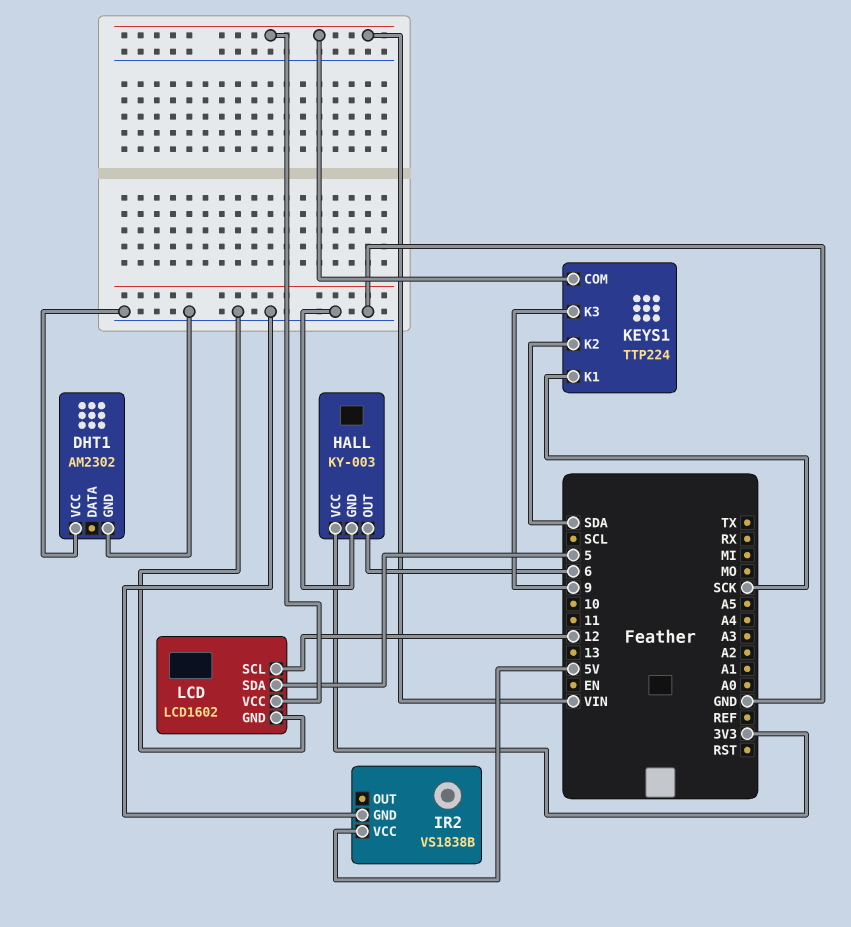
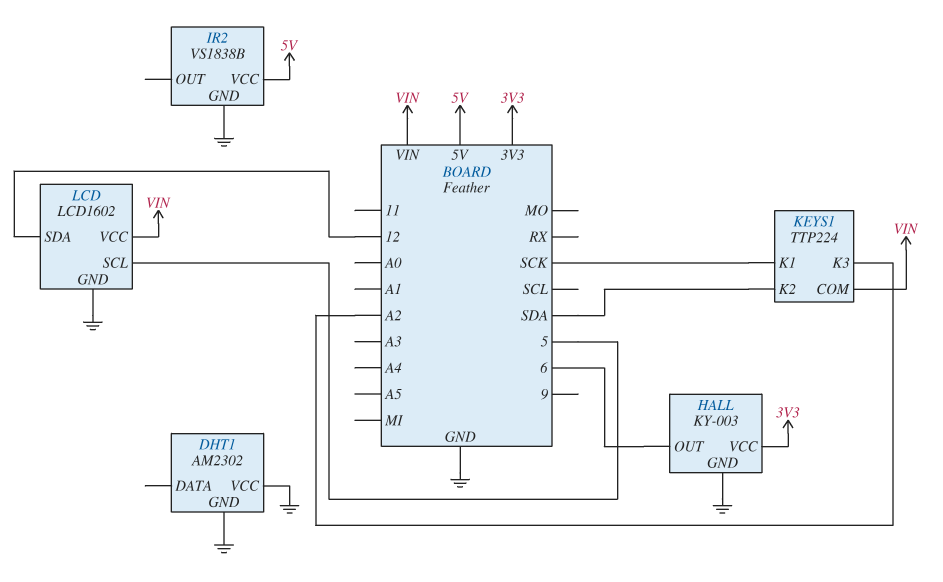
KEYS1 pin K3: 9 -> A2
LCD pin SCL: 12 -> 5
LCD pin SDA: 5 -> 12

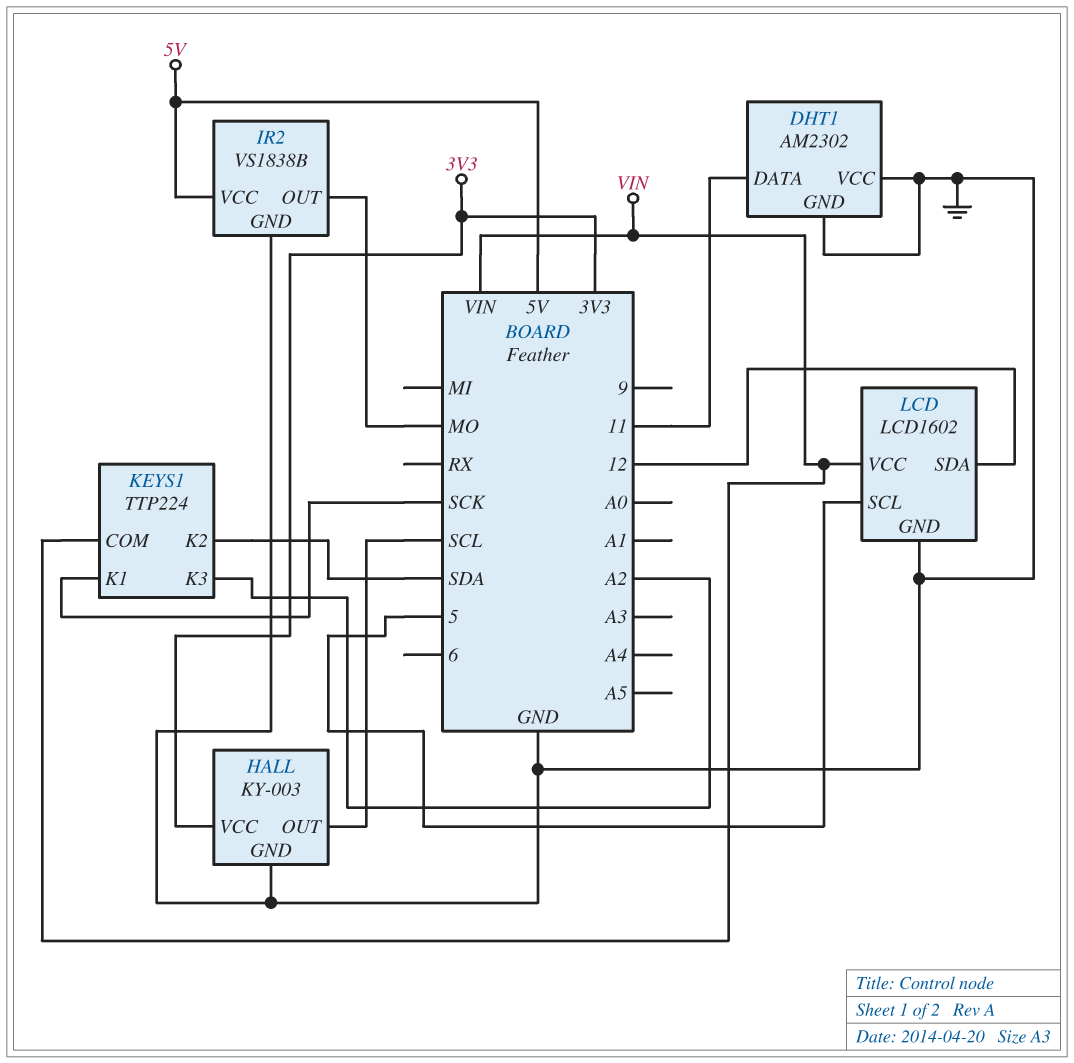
DHT1 pin DATA: none -> 11
HALL pin OUT: 6 -> SCL
IR2 pin OUT: none -> MO

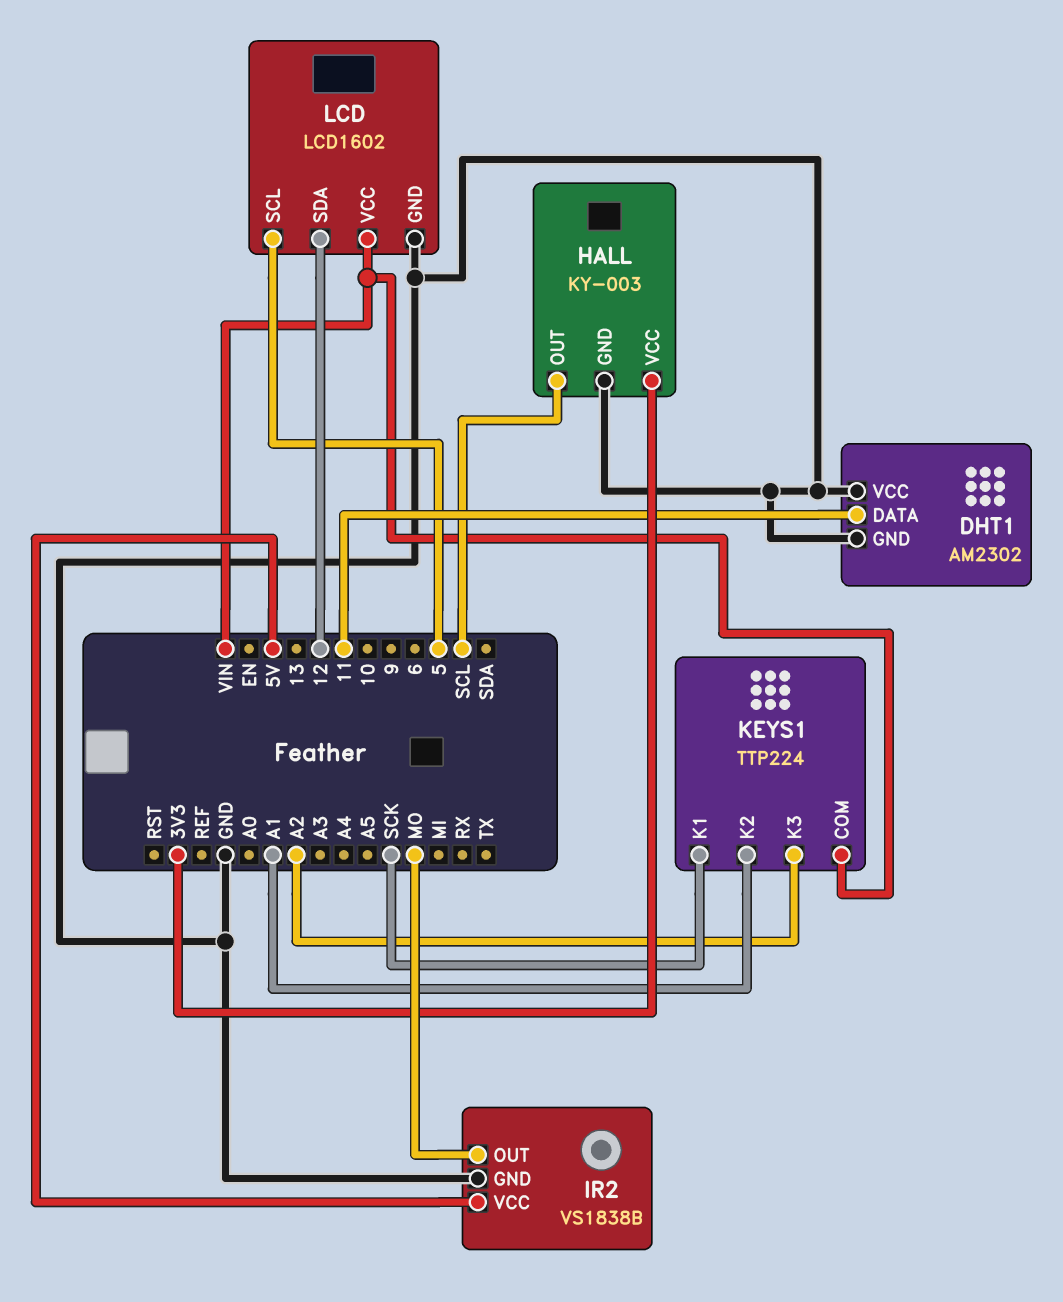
KEYS1 pin K2: SDA -> A1

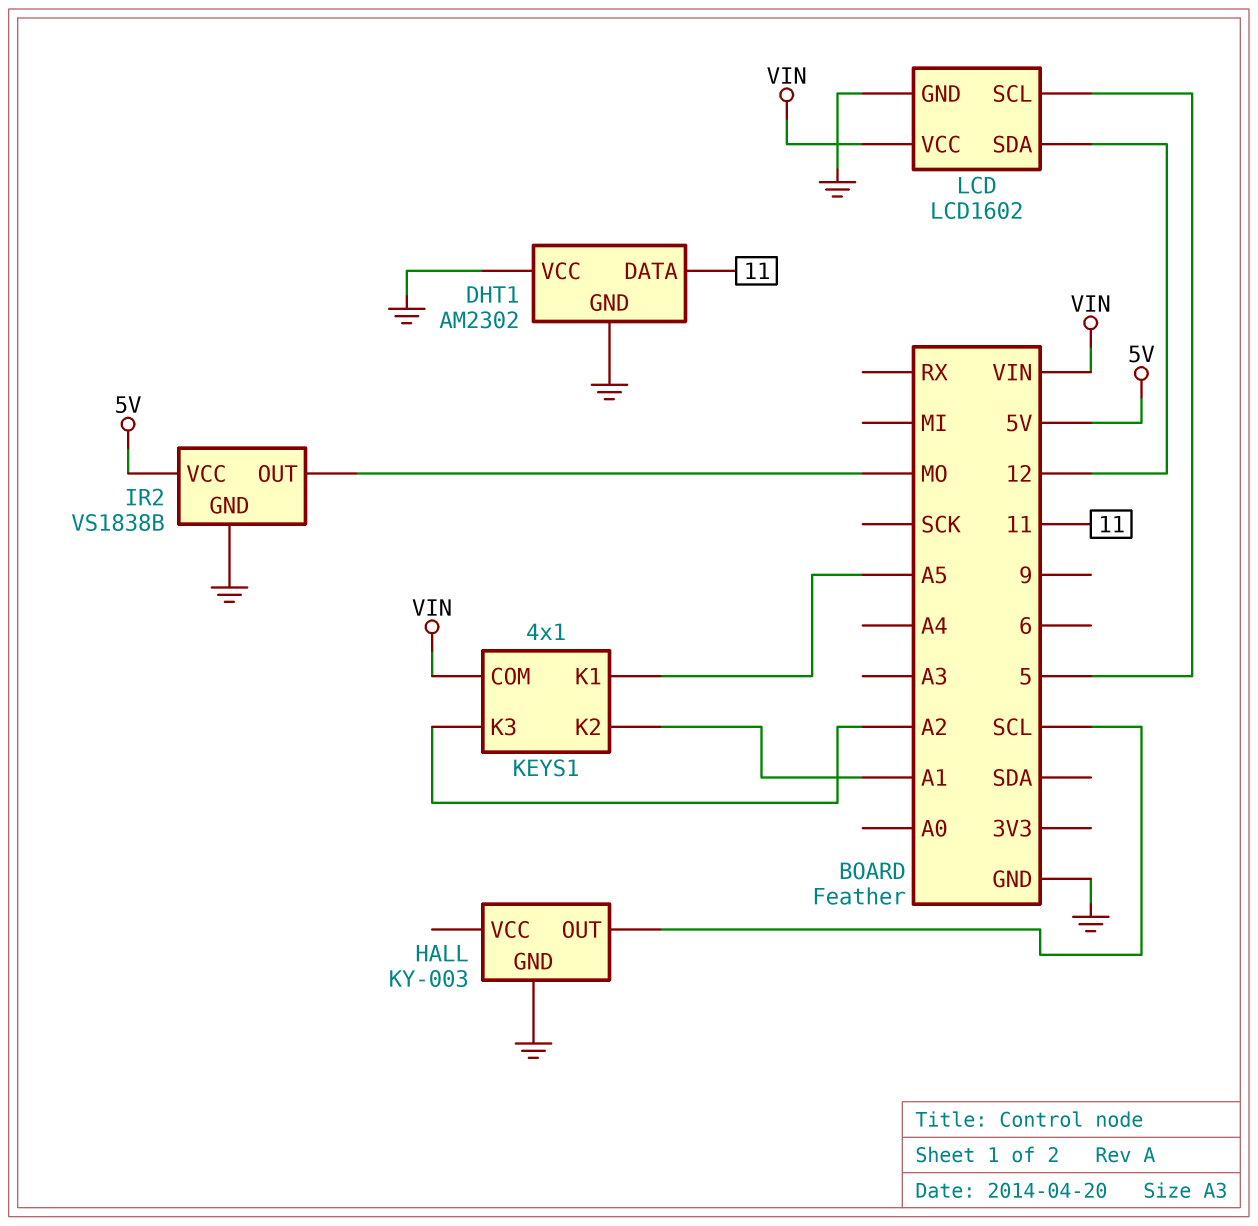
HALL pin VCC: 3V3 -> none
KEYS1: TTP224 -> 4x1
KEYS1 pin K1: SCK -> A5

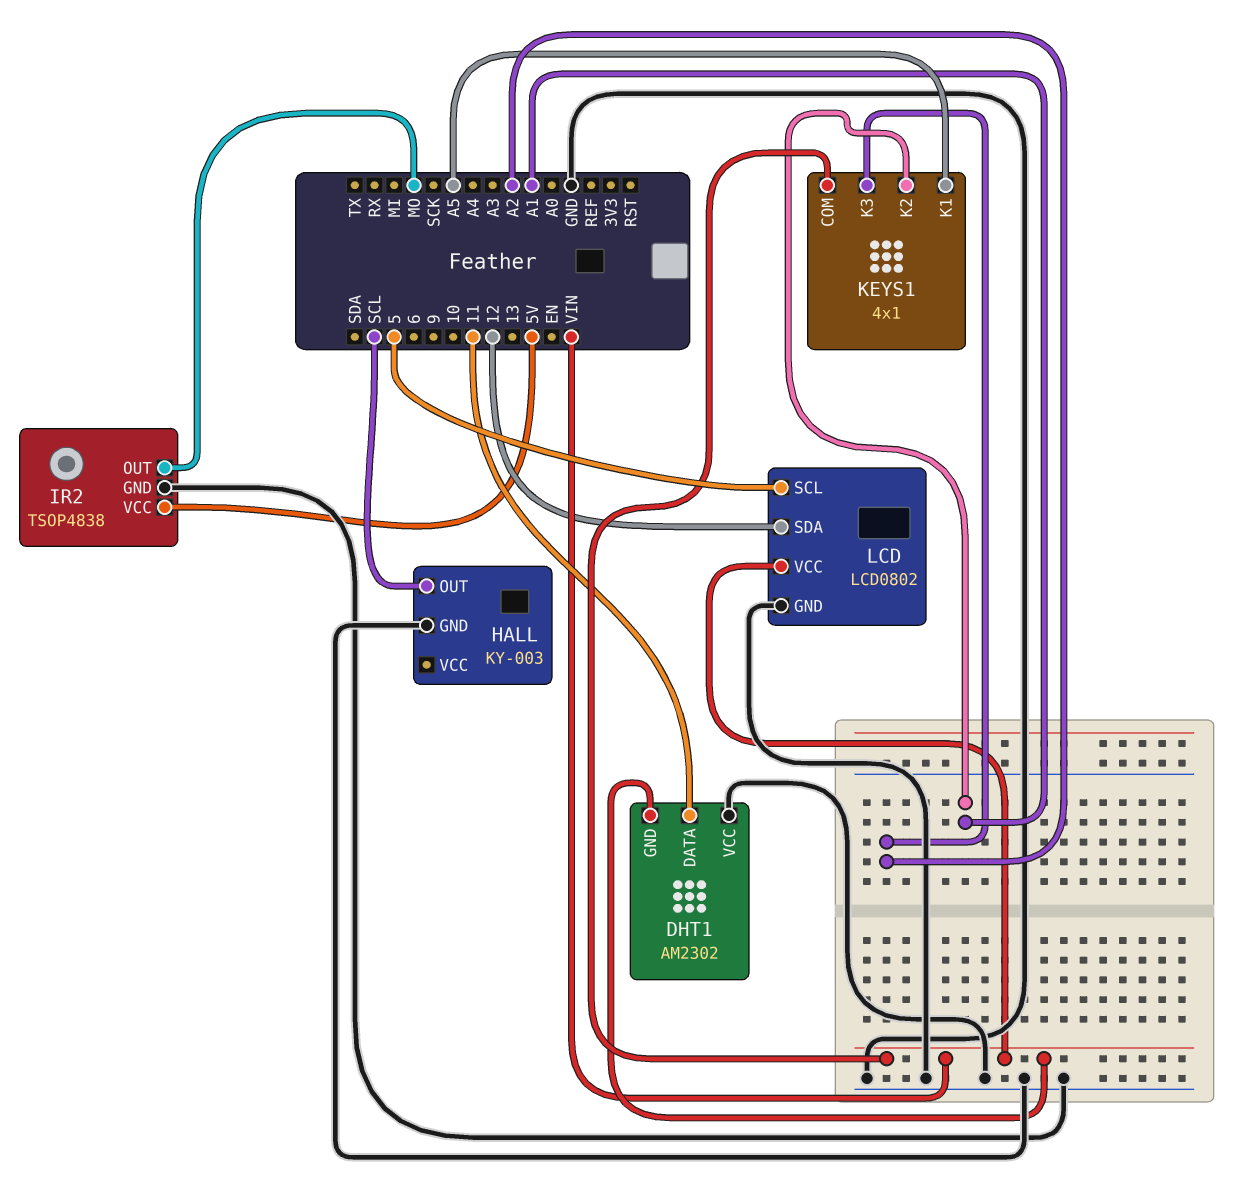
DHT1 pin GND: GND -> VIN
IR2: VS1838B -> TSOP4838
LCD: LCD1602 -> LCD0802

